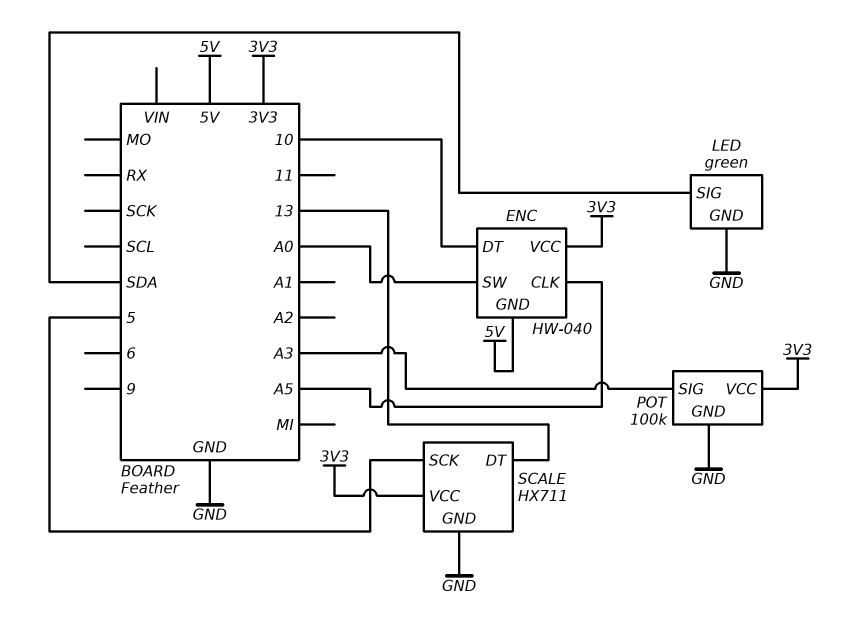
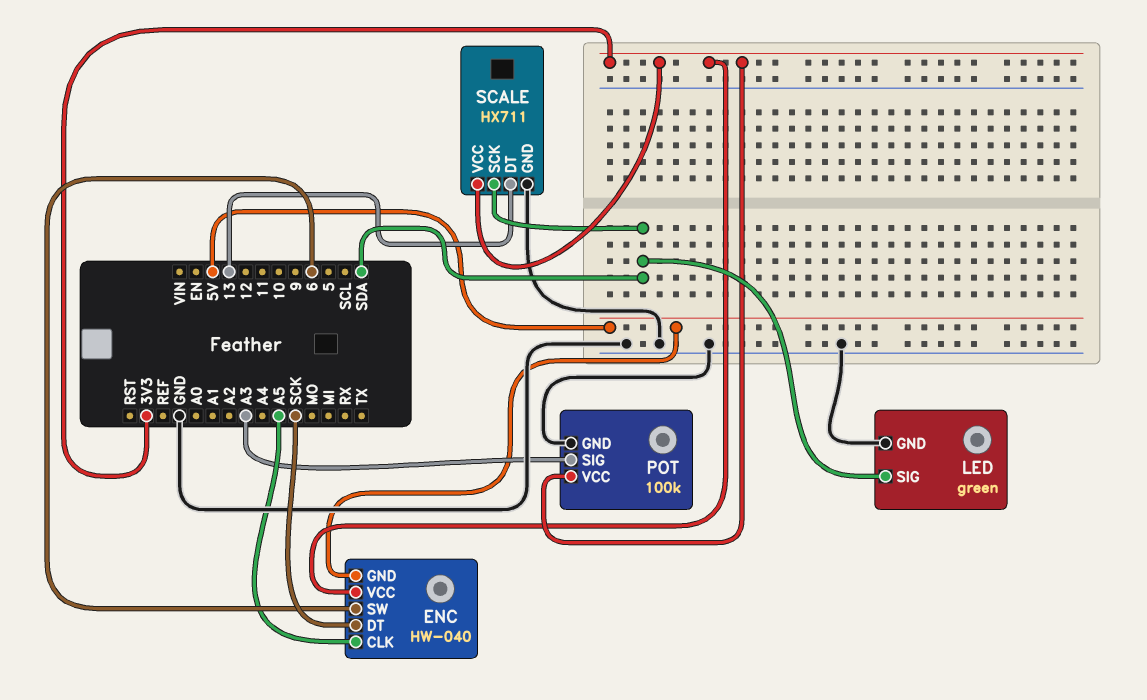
ENC pin DT: 10 -> SCK
ENC pin SW: A0 -> 6
SCALE pin SCK: 5 -> SDA

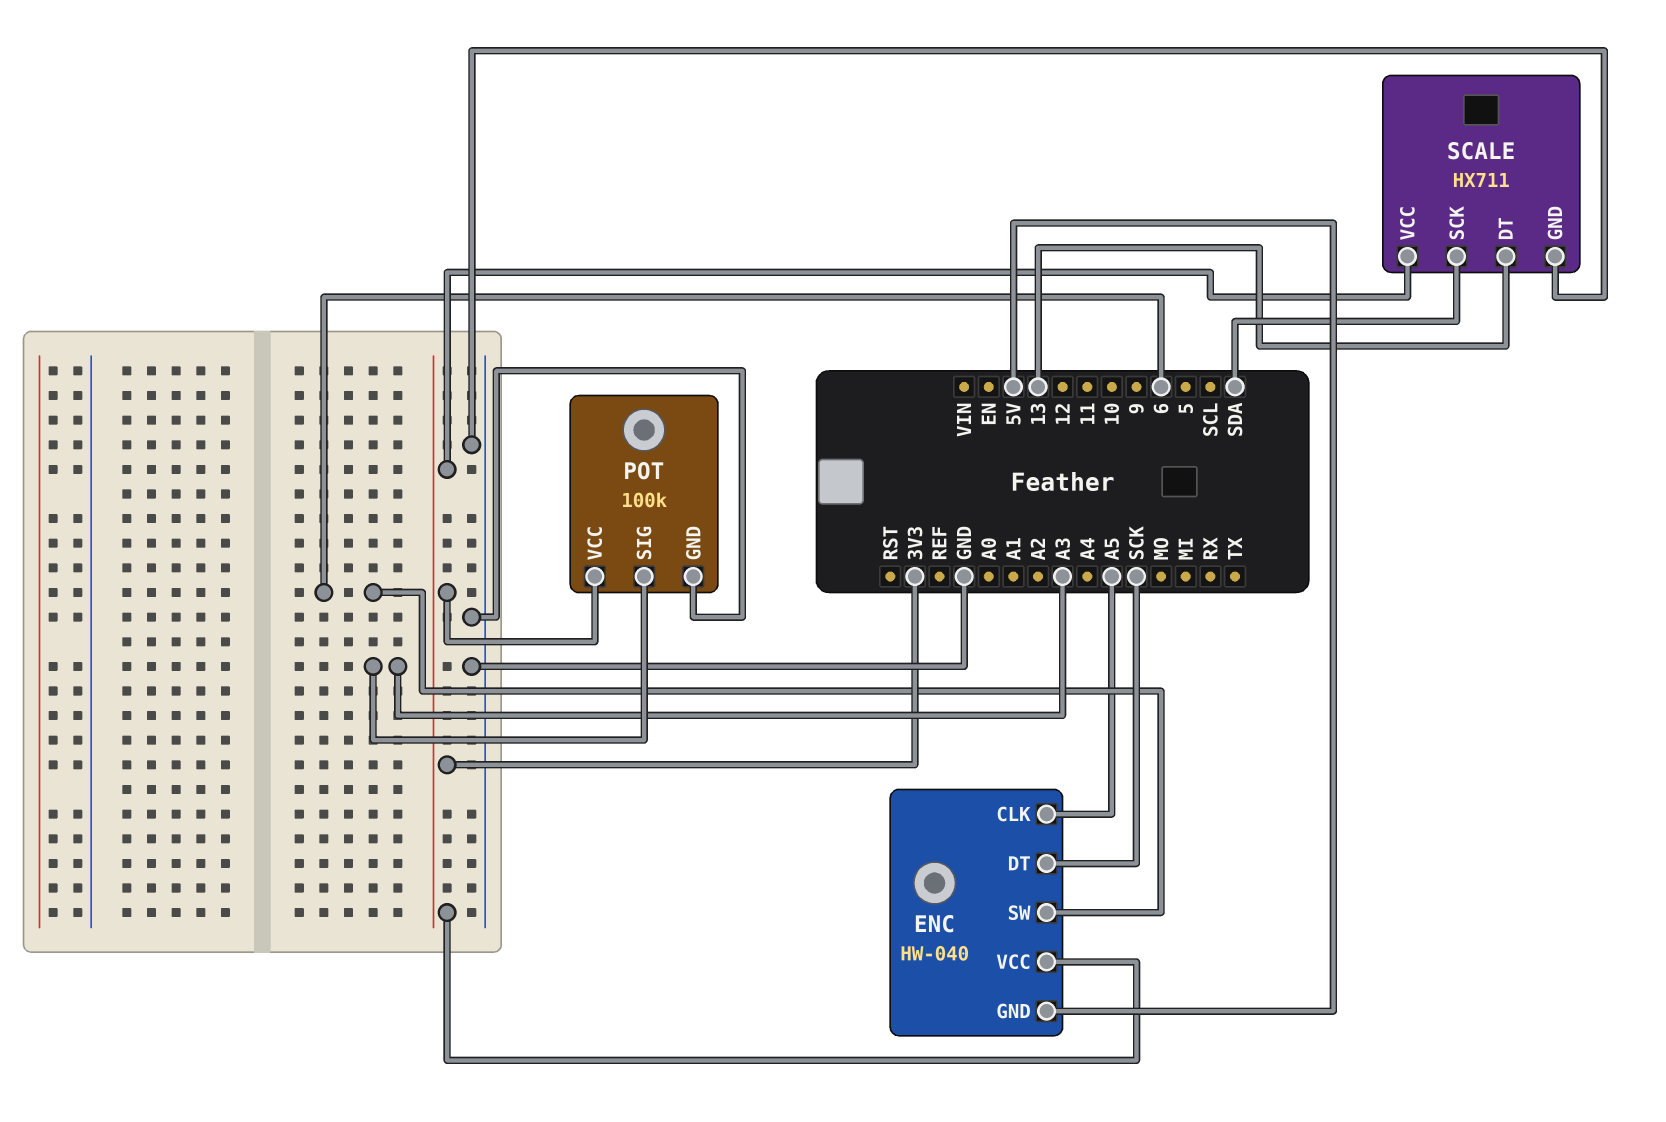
LED: green -> none
LED pin GND: GND -> none
LED pin SIG: SDA -> none

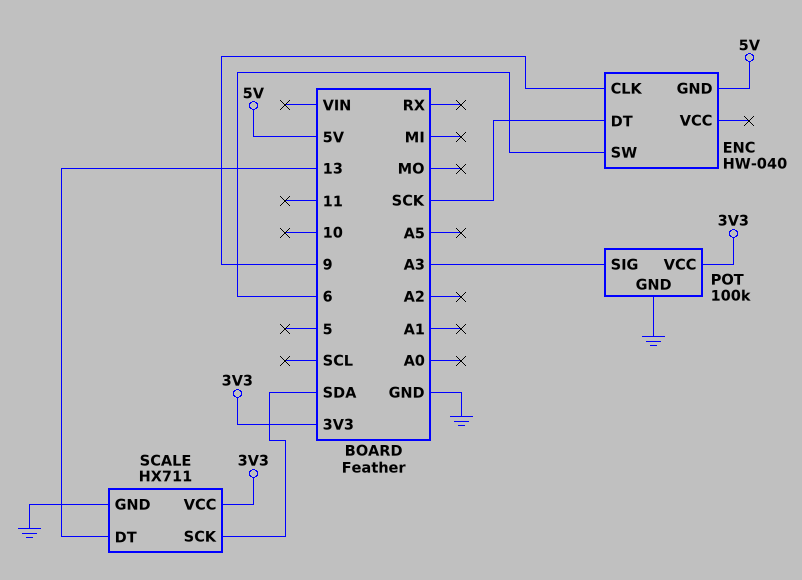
ENC pin CLK: A5 -> 9
ENC pin VCC: 3V3 -> none

